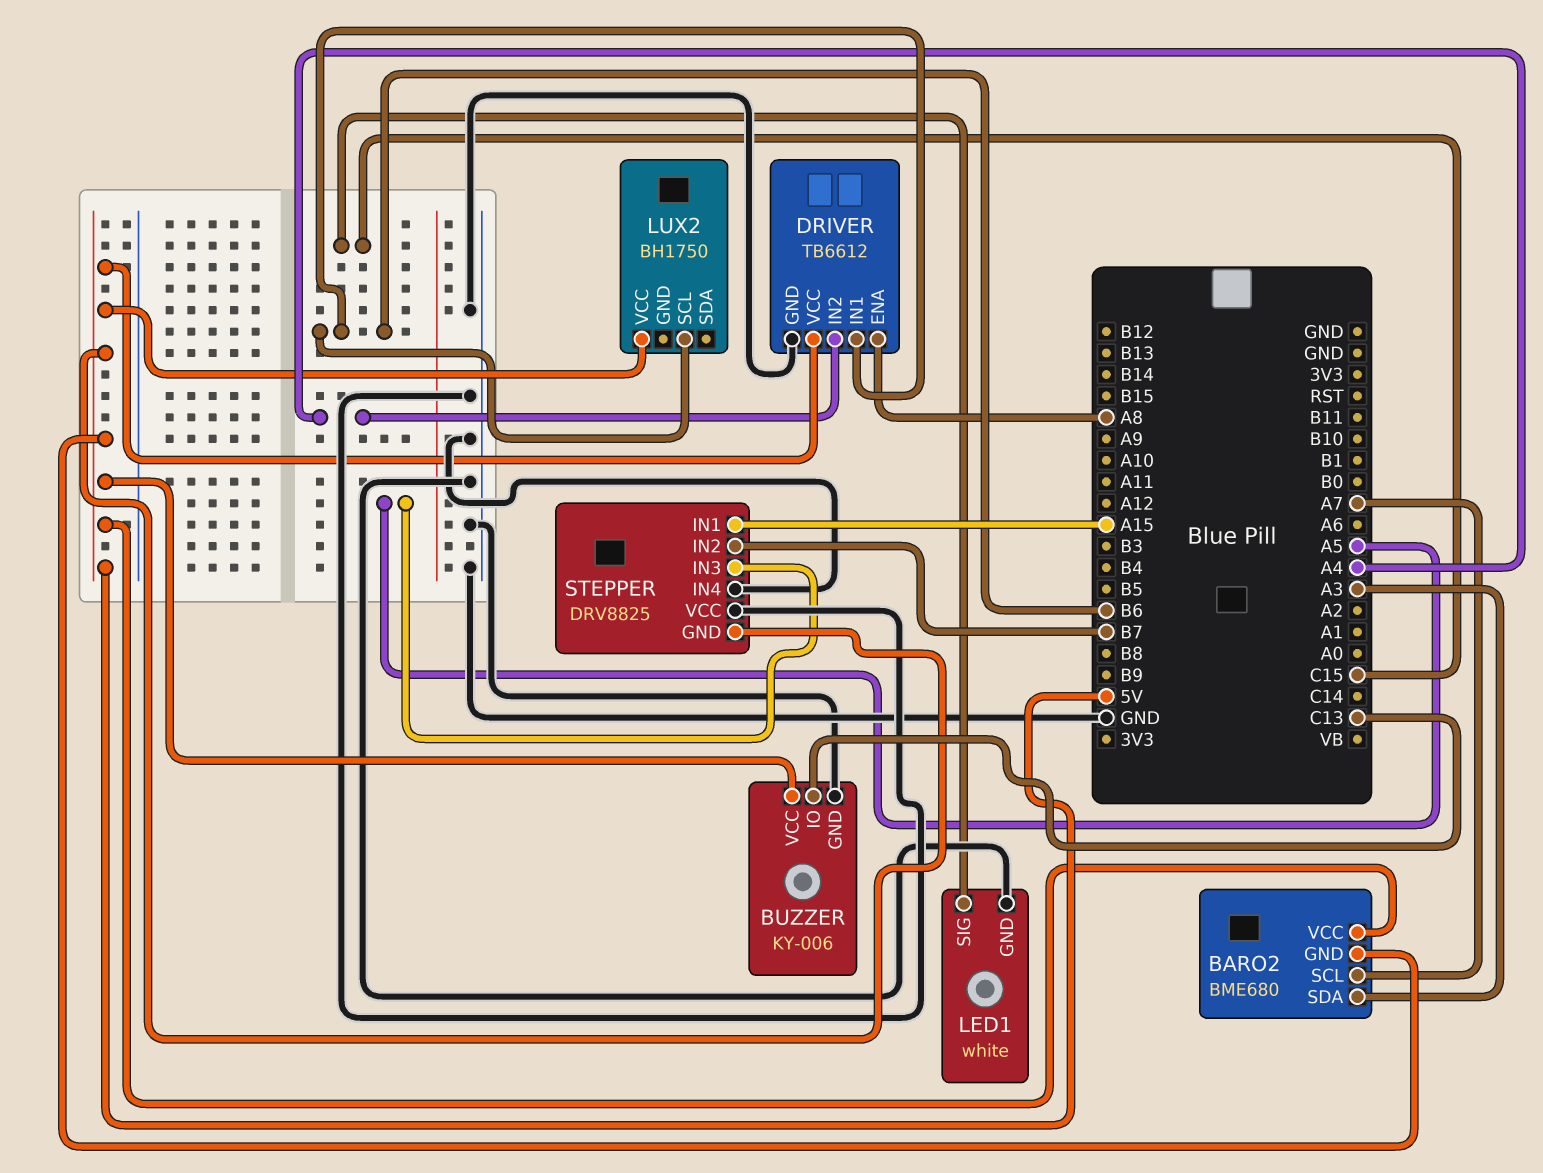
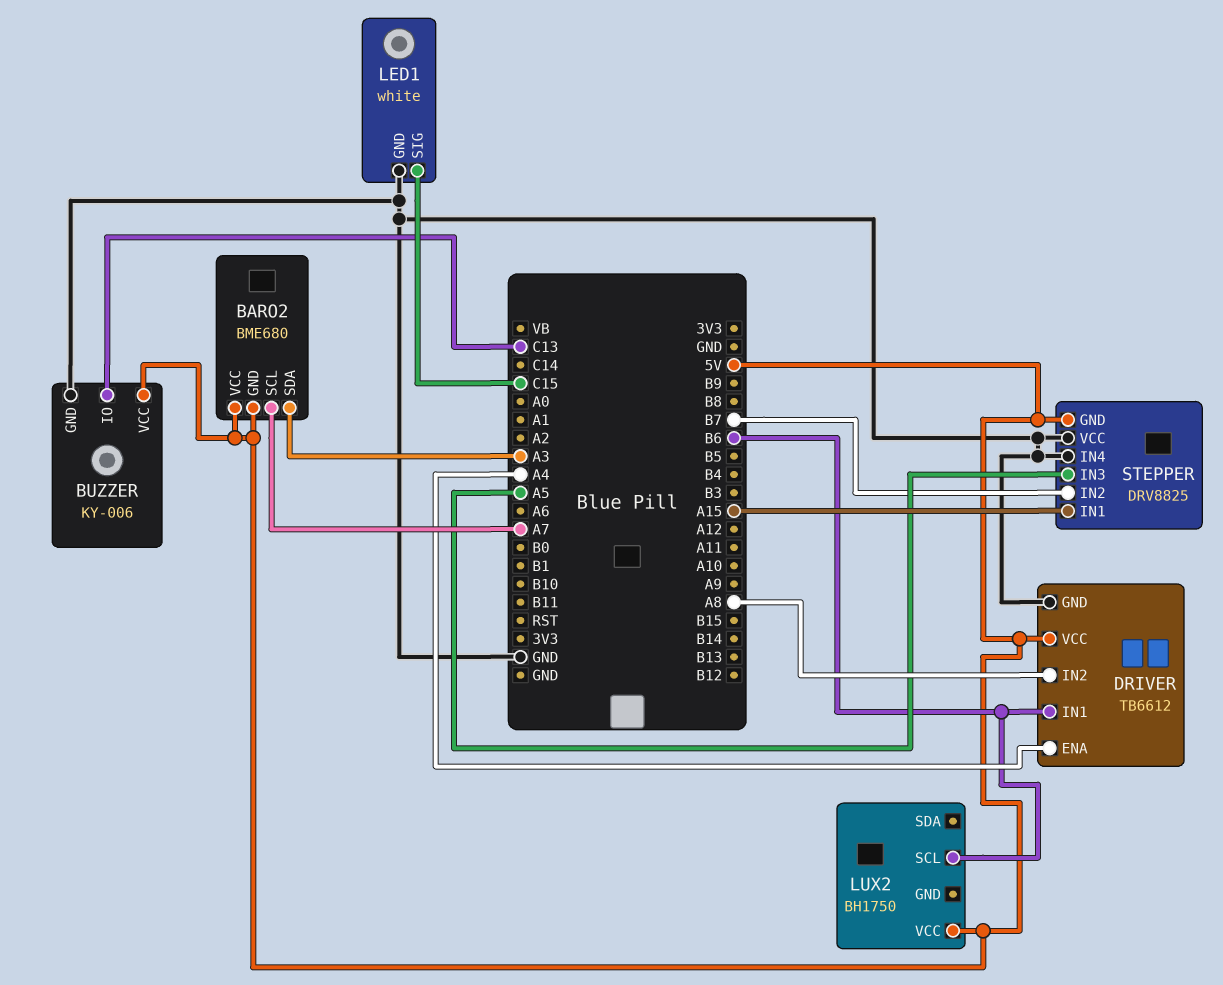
DRIVER pin ENA: A8 -> A4
DRIVER pin IN2: A4 -> A8

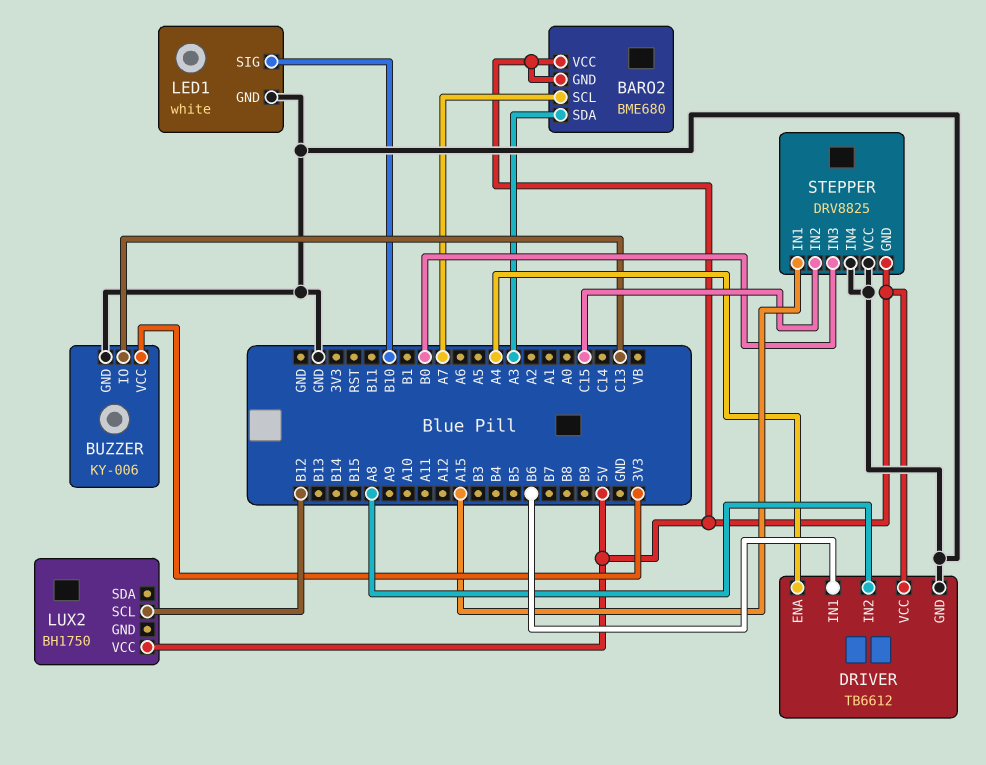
BUZZER pin VCC: 5V -> 3V3
LED1 pin SIG: C15 -> B10
LUX2 pin SCL: B6 -> B12
STEPPER pin IN2: B7 -> C15
STEPPER pin IN3: A5 -> B0

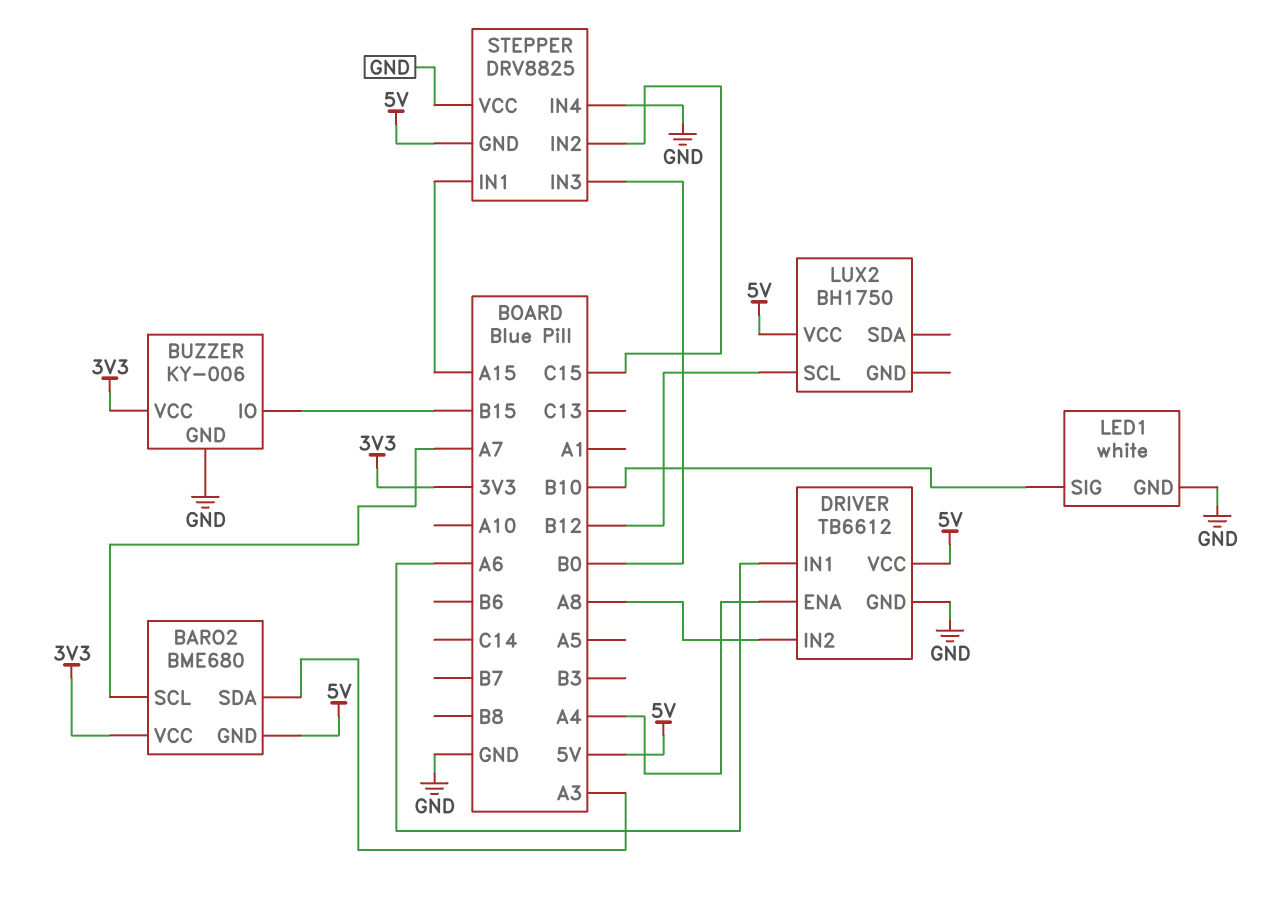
BARO2 pin VCC: 5V -> 3V3
BUZZER pin IO: C13 -> B15
DRIVER pin IN1: B6 -> A6

